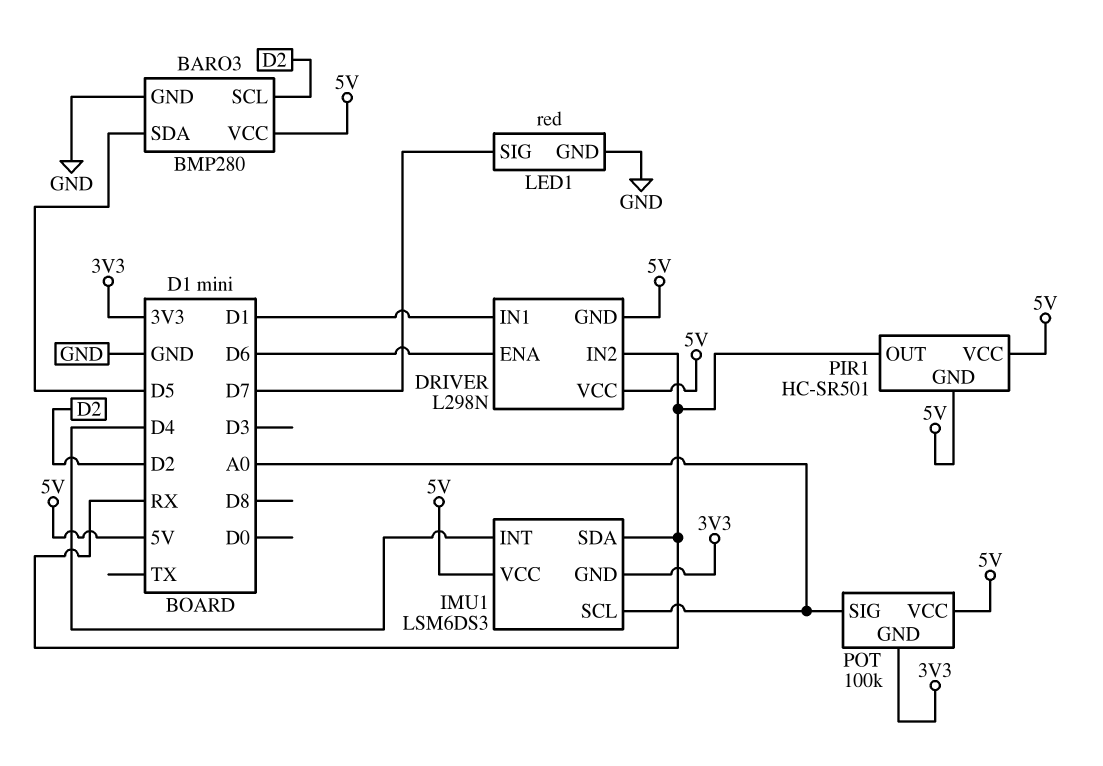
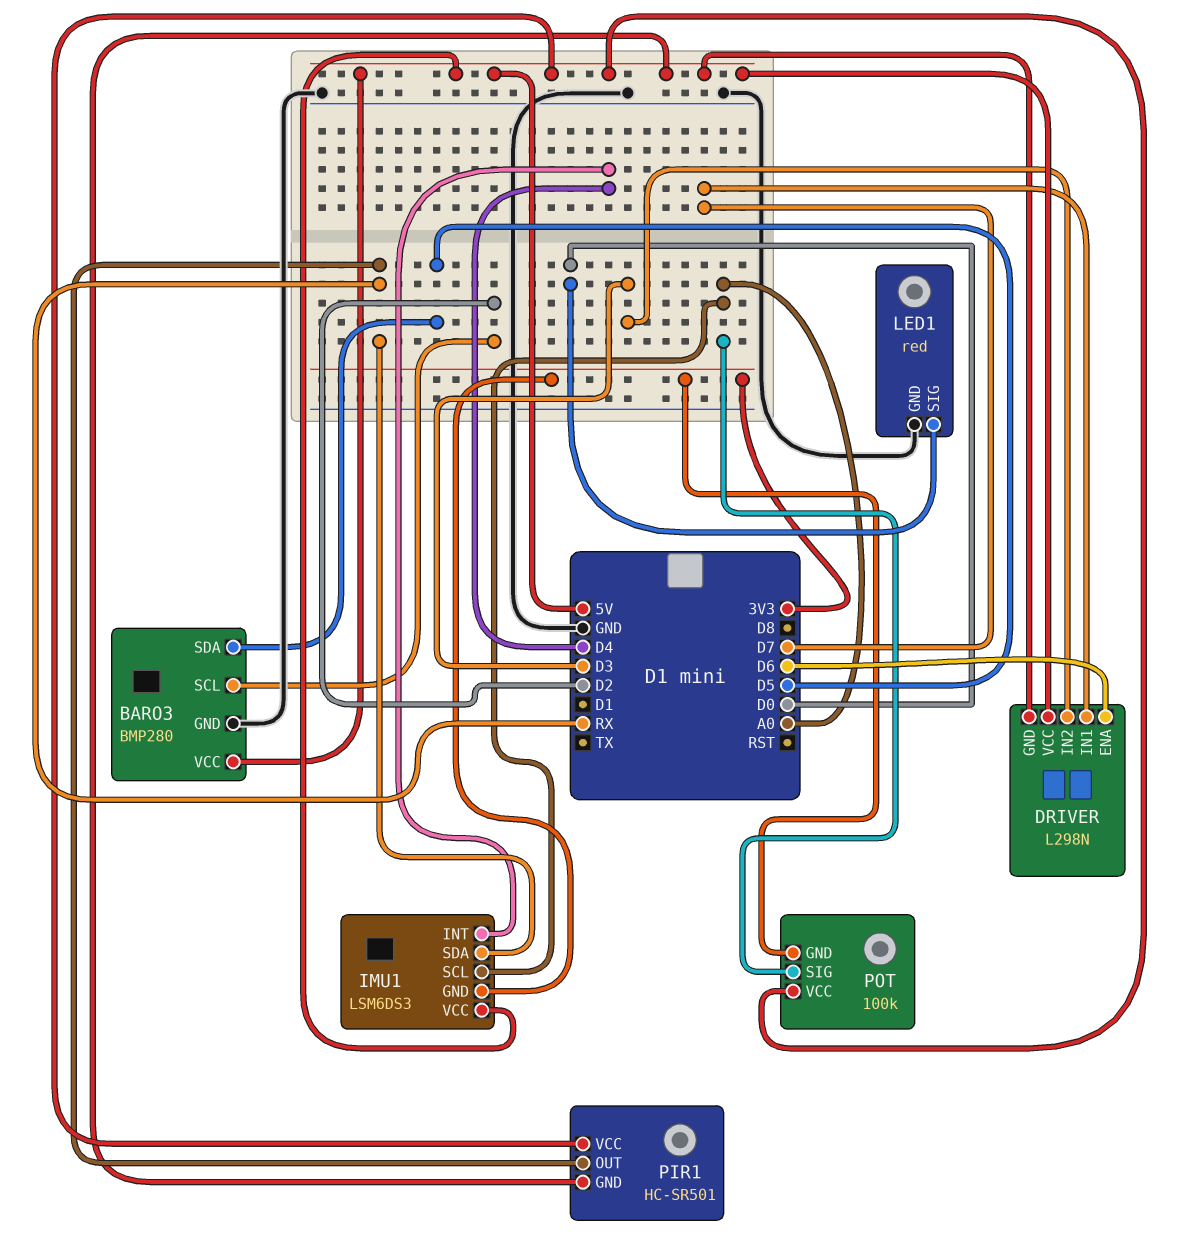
DRIVER pin IN1: D1 -> D7
DRIVER pin IN2: RX -> D3
LED1 pin SIG: D7 -> D0

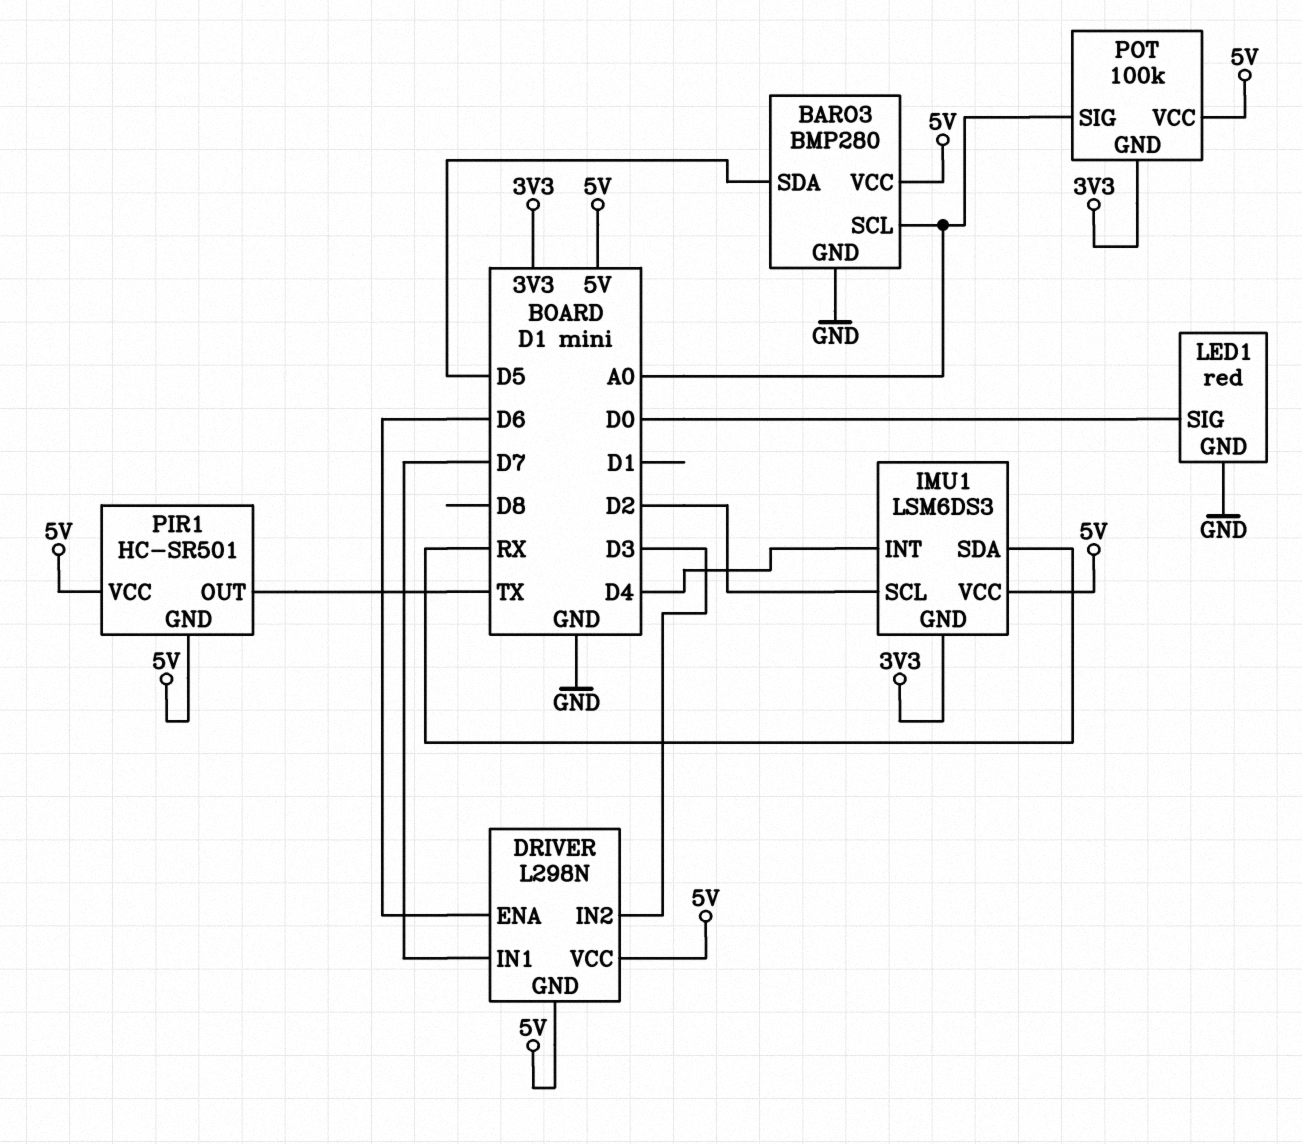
BARO3 pin SCL: D2 -> A0
IMU1 pin SCL: A0 -> D2
PIR1 pin OUT: RX -> TX

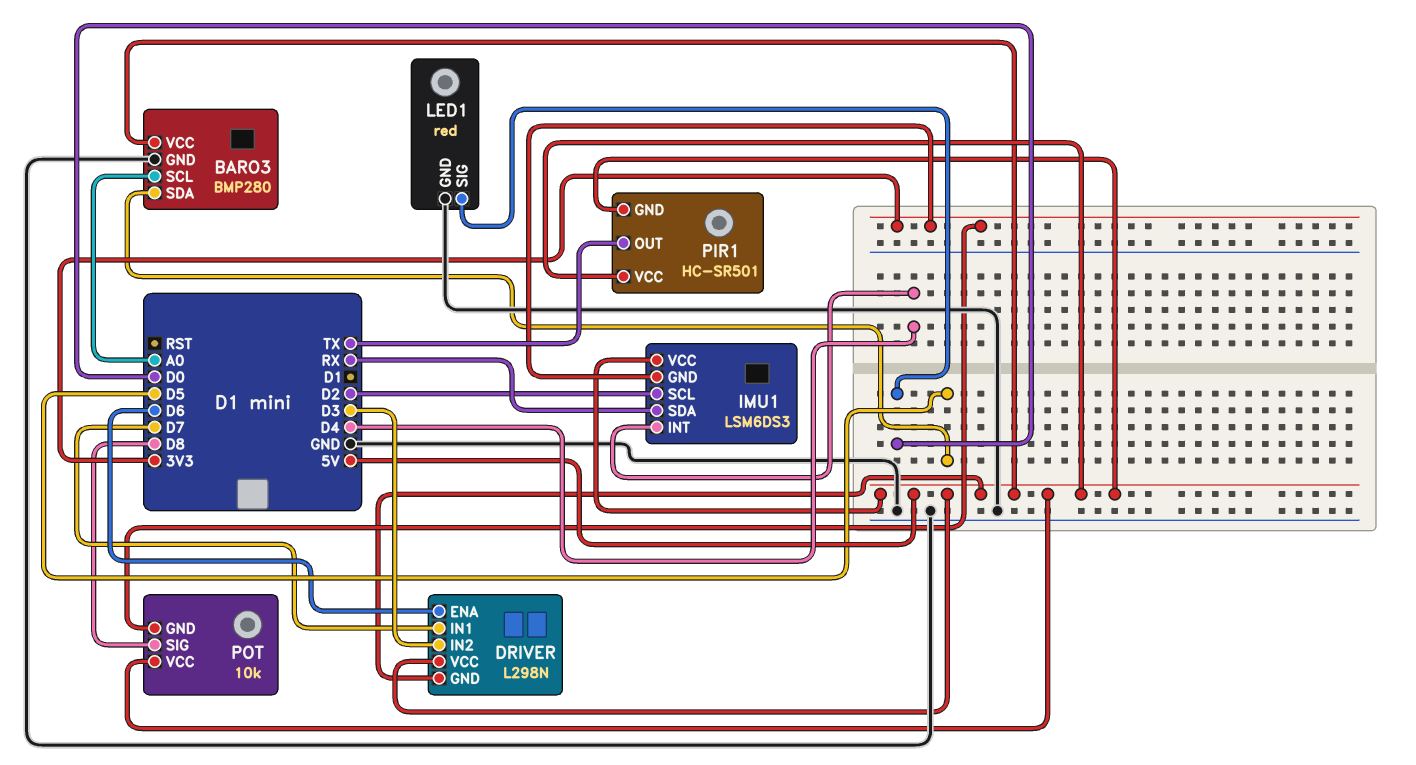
POT: 100k -> 10k
POT pin SIG: A0 -> D8

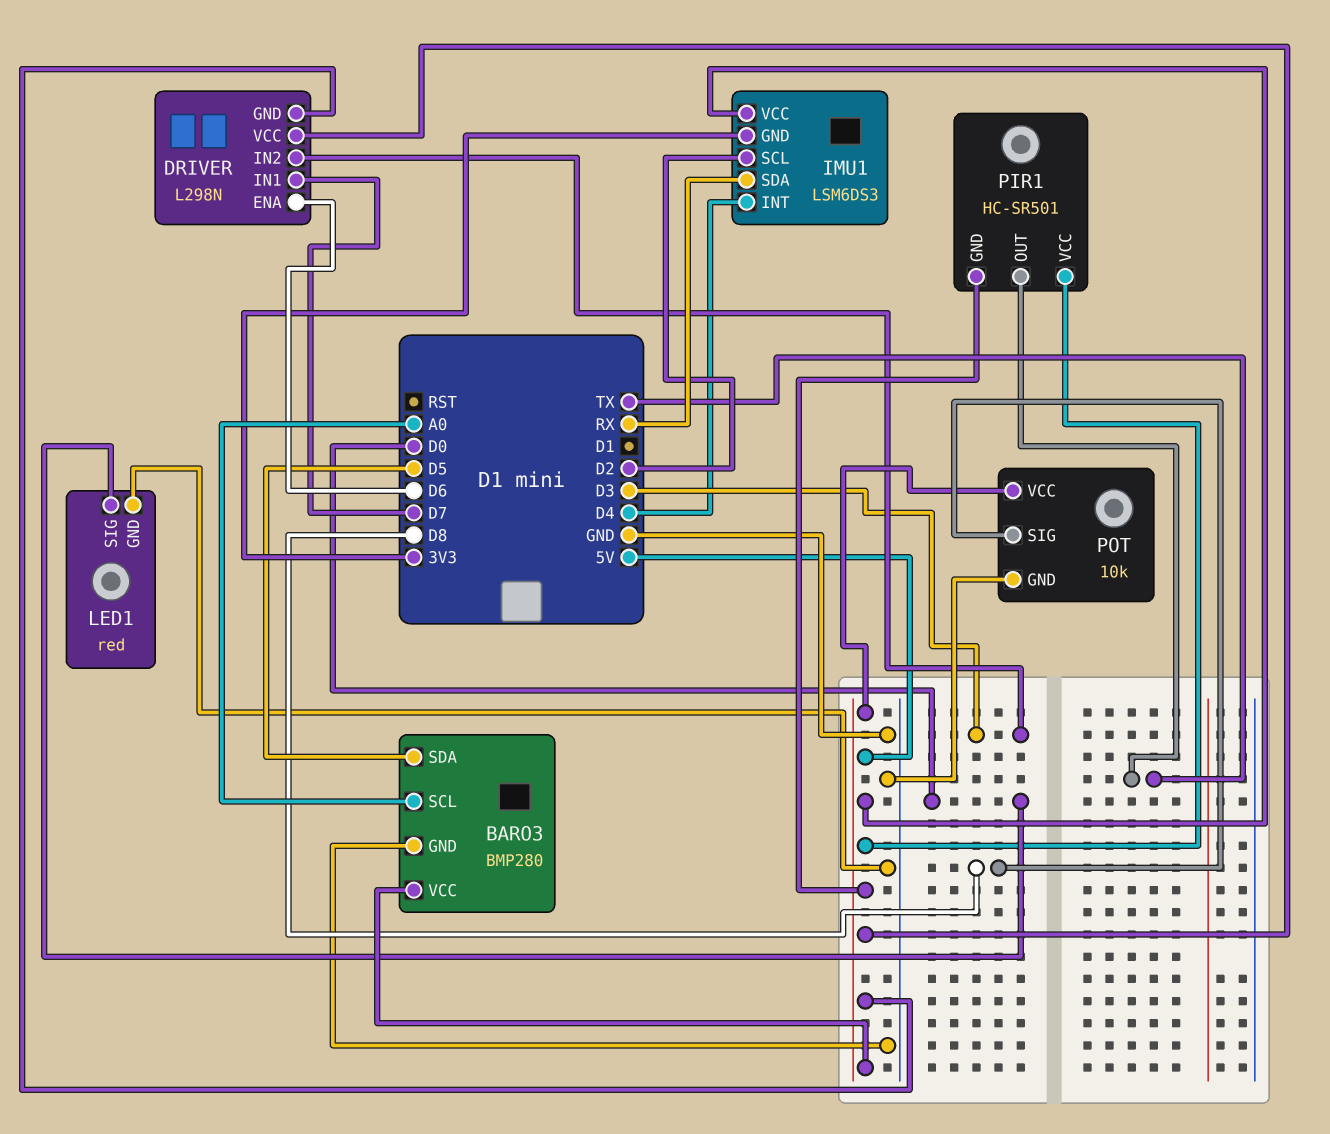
POT pin GND: 3V3 -> GND

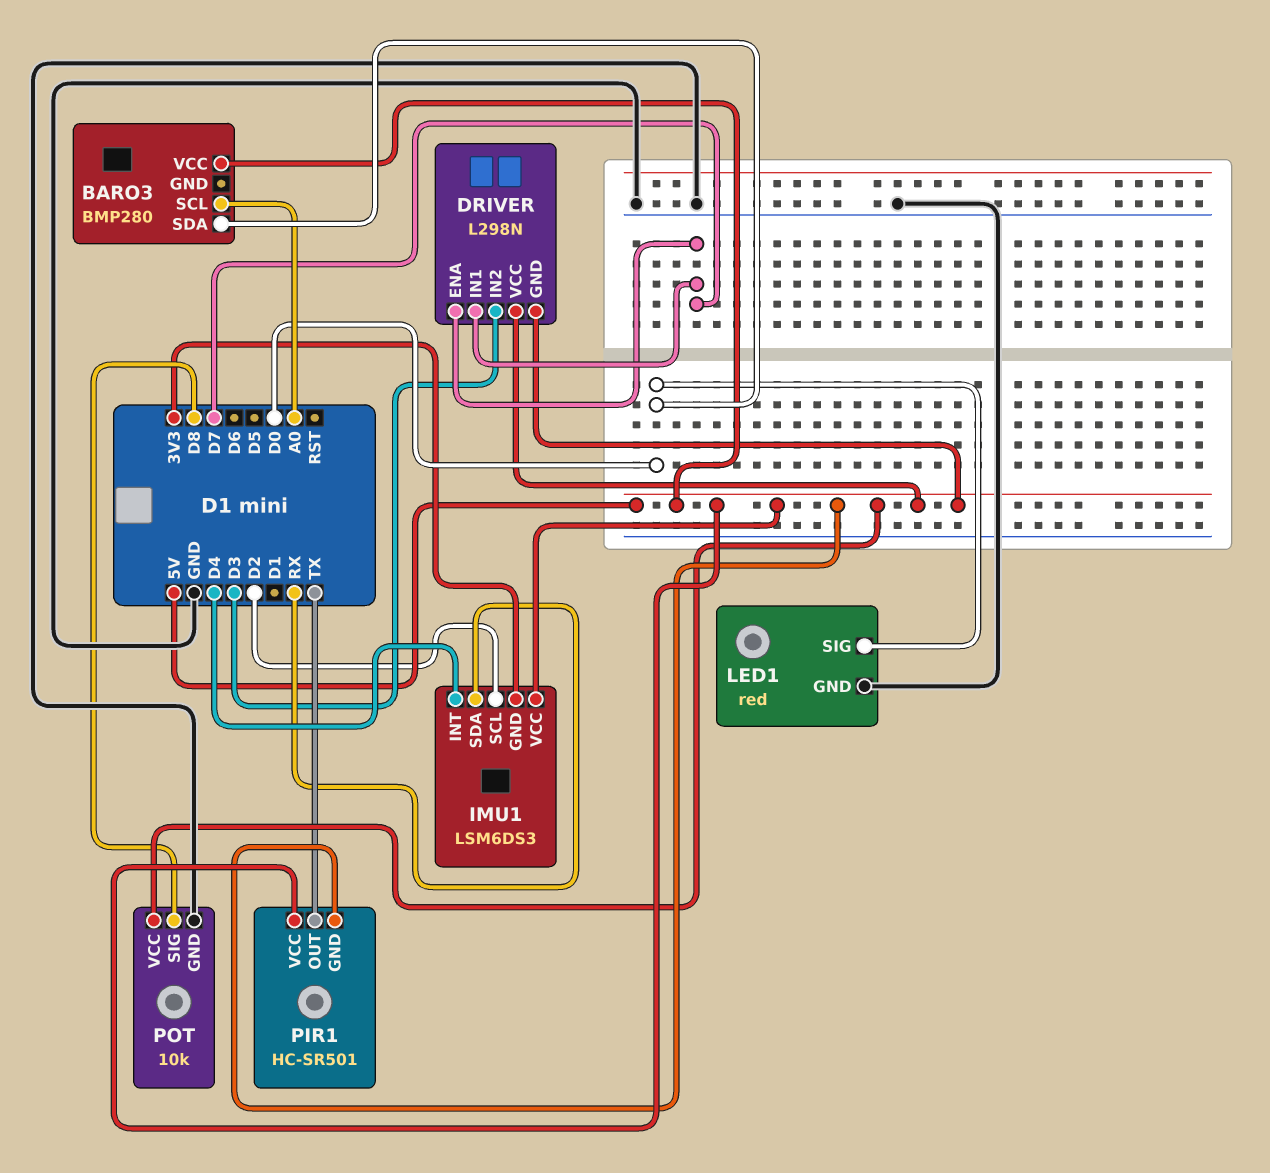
BARO3 pin GND: GND -> none
BARO3 pin SDA: D5 -> D0
DRIVER pin ENA: D6 -> D7

